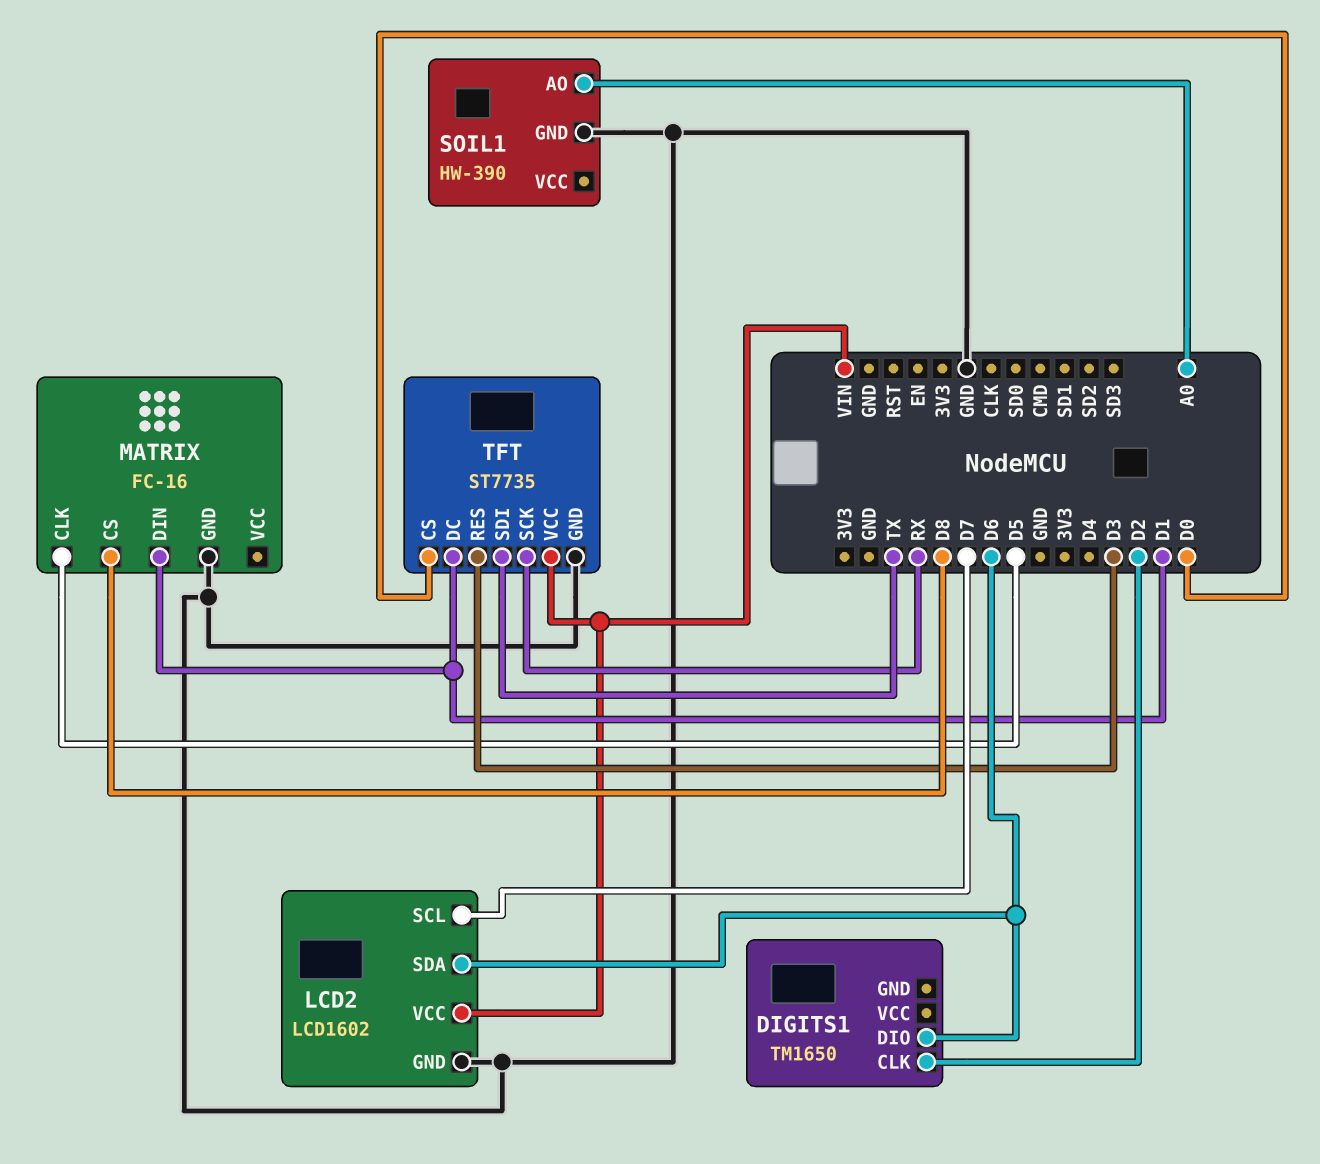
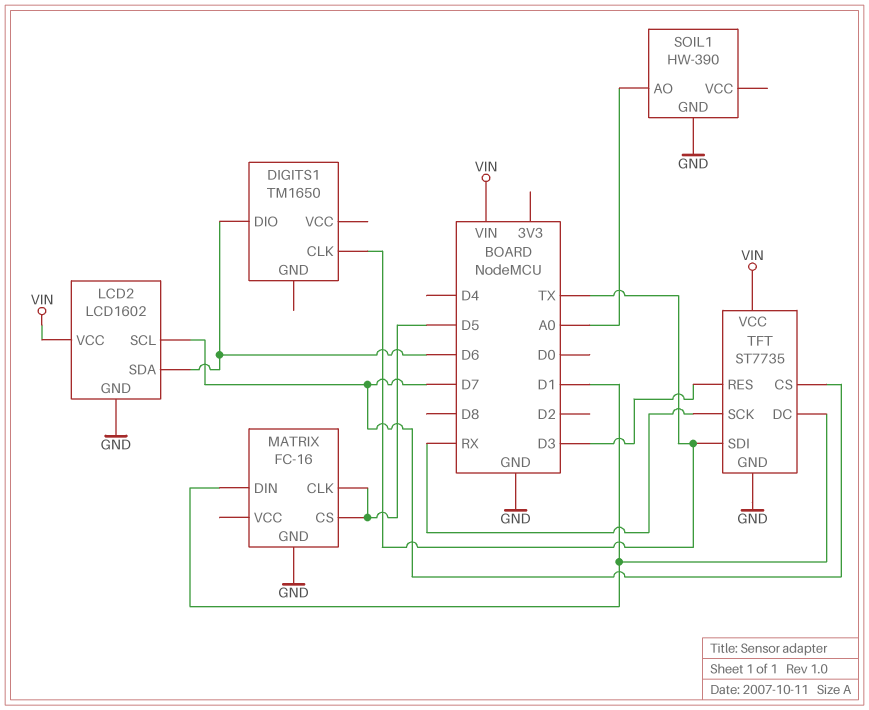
DIGITS1 pin CLK: D2 -> TX
MATRIX pin CS: D8 -> D5
TFT pin CS: D0 -> D7

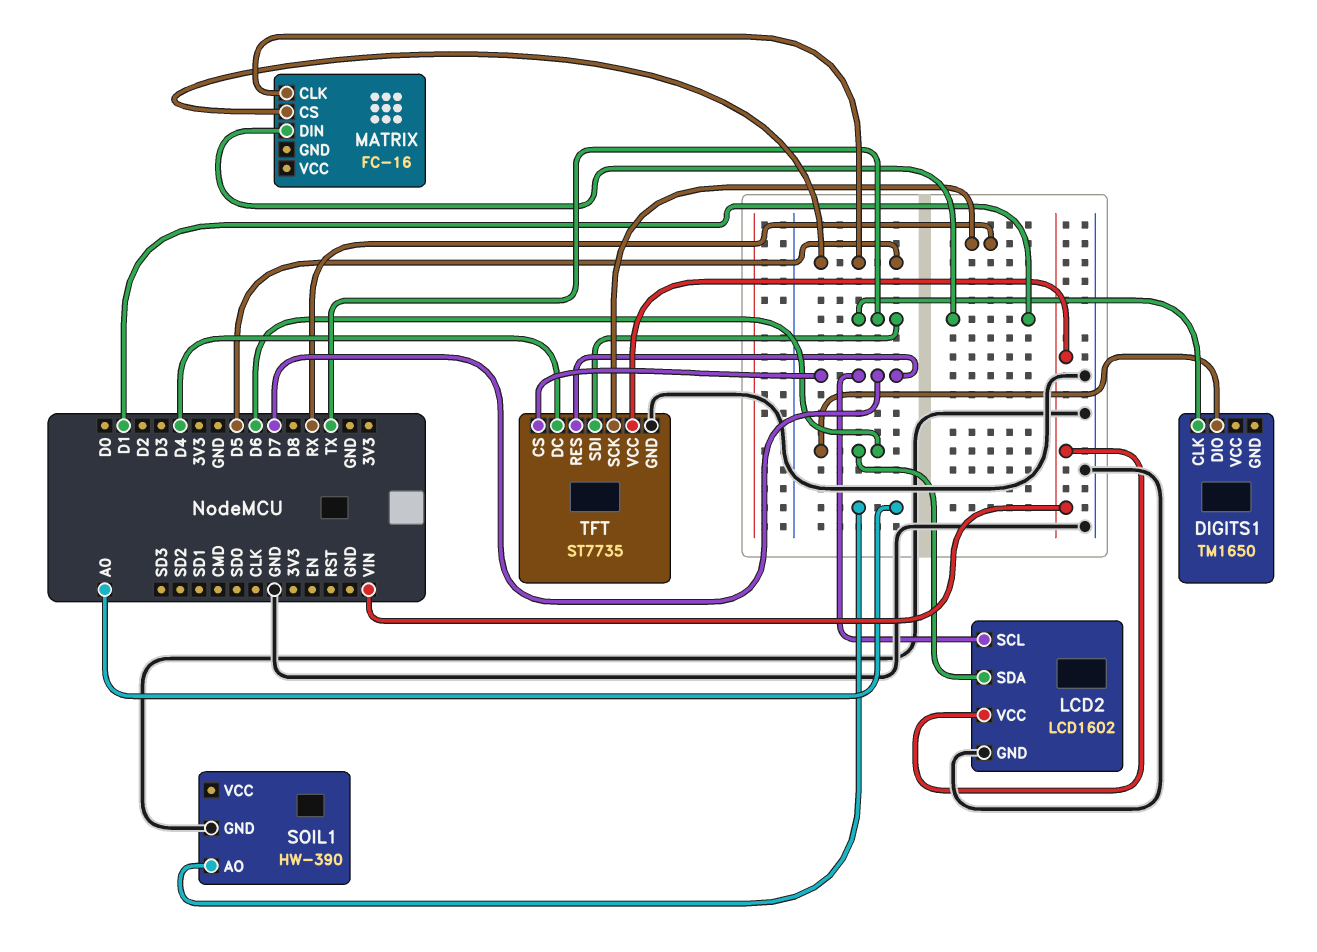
MATRIX pin GND: GND -> none
TFT pin DC: D1 -> D4
TFT pin RES: D3 -> D7

